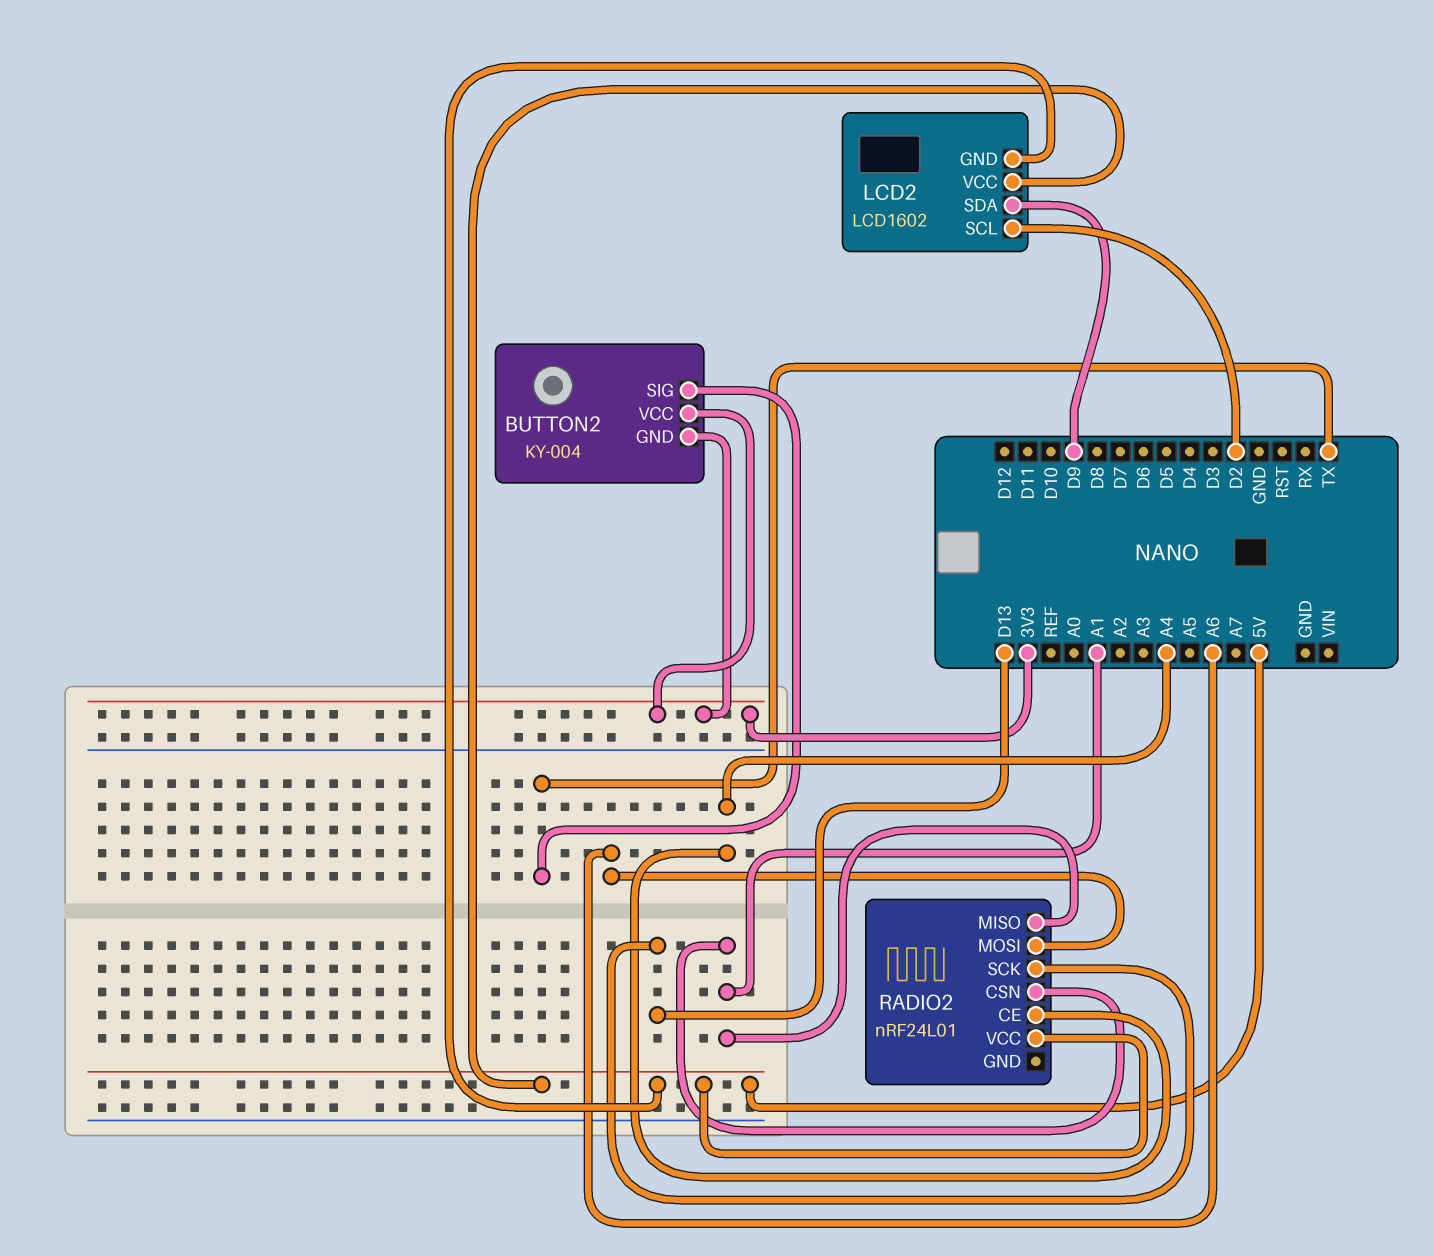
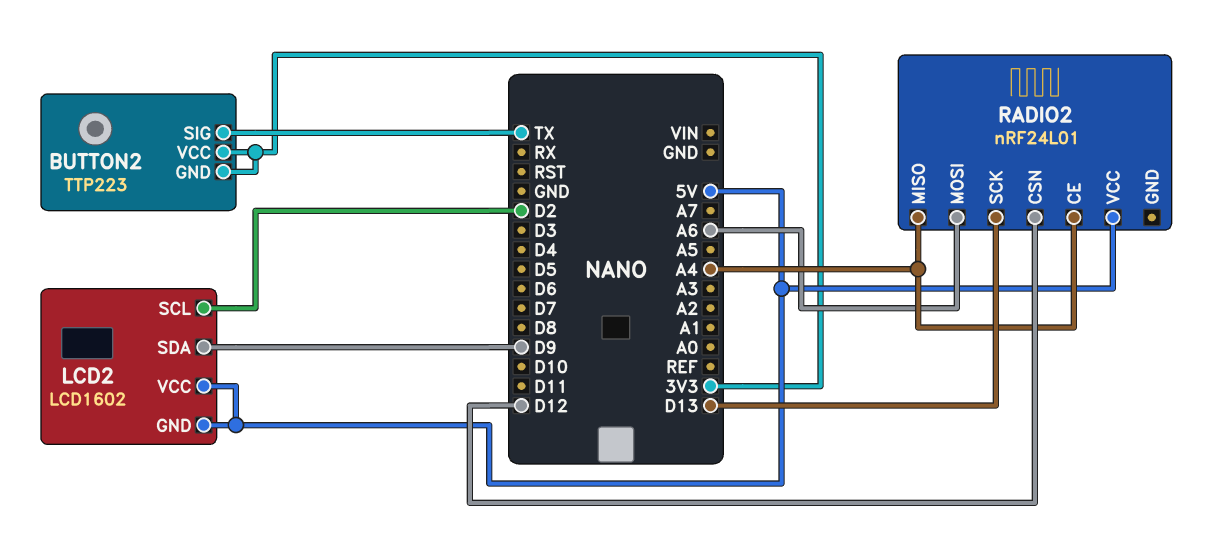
BUTTON2: KY-004 -> TTP223
RADIO2 pin CSN: A1 -> D12
RADIO2 pin MISO: A1 -> A4

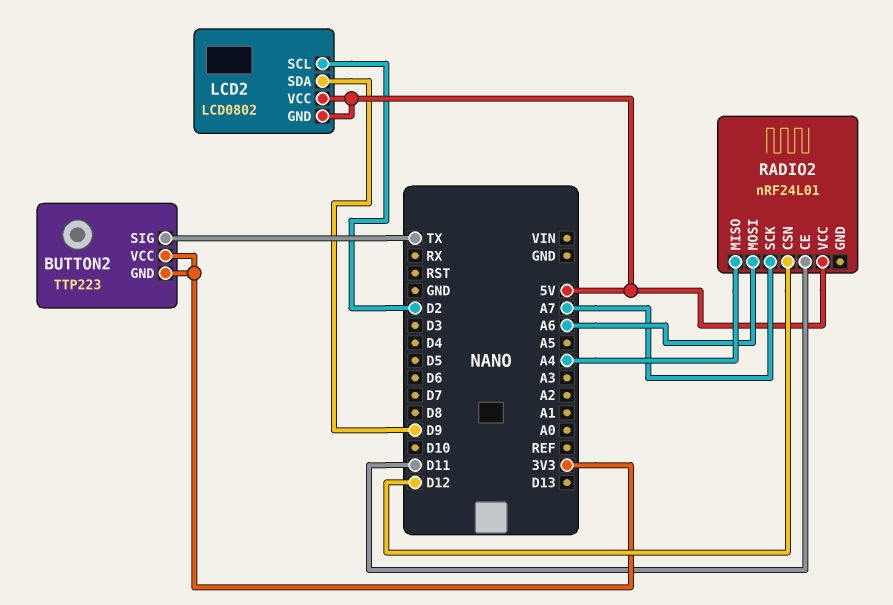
LCD2: LCD1602 -> LCD0802
RADIO2 pin CE: A4 -> D11
RADIO2 pin SCK: D13 -> A7

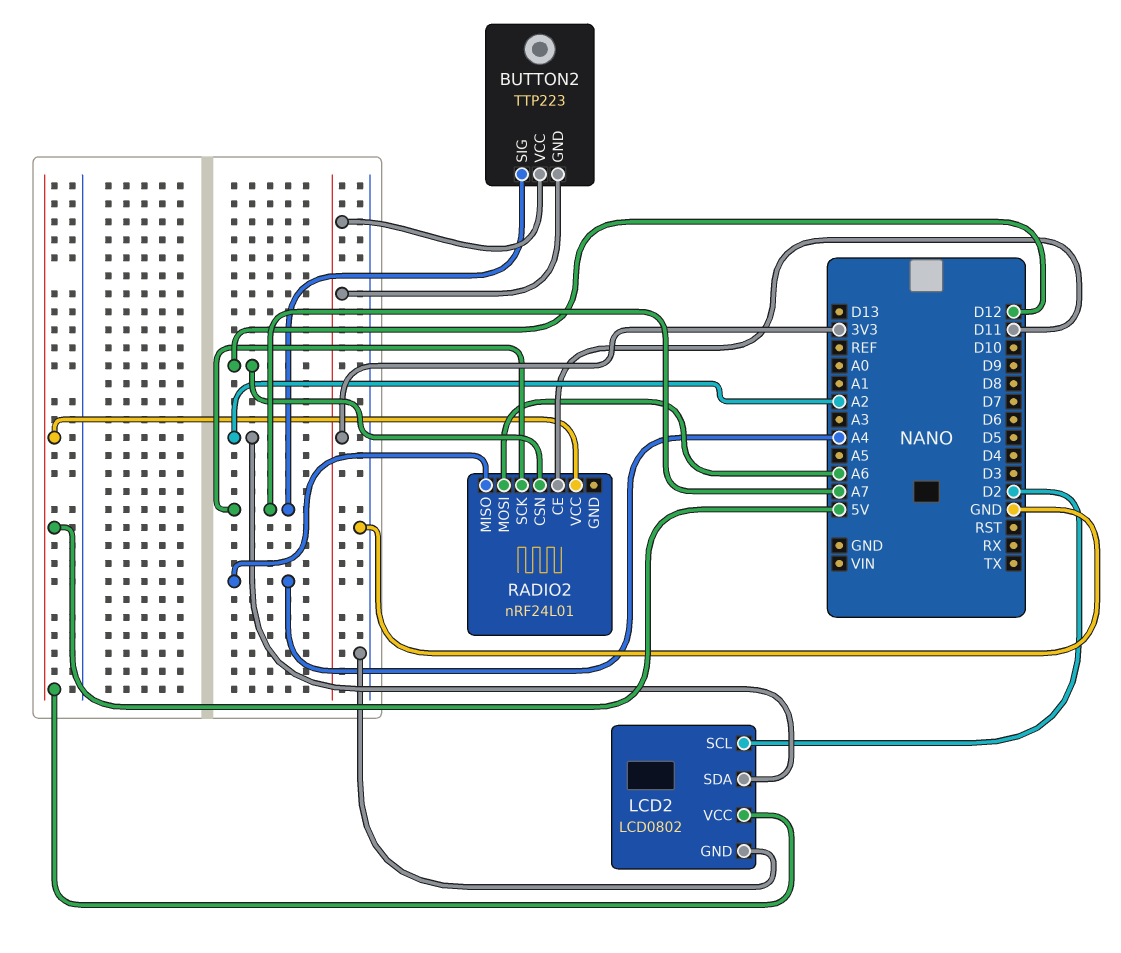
BUTTON2 pin SIG: TX -> A7
LCD2 pin GND: 5V -> GND
LCD2 pin SDA: D9 -> A2

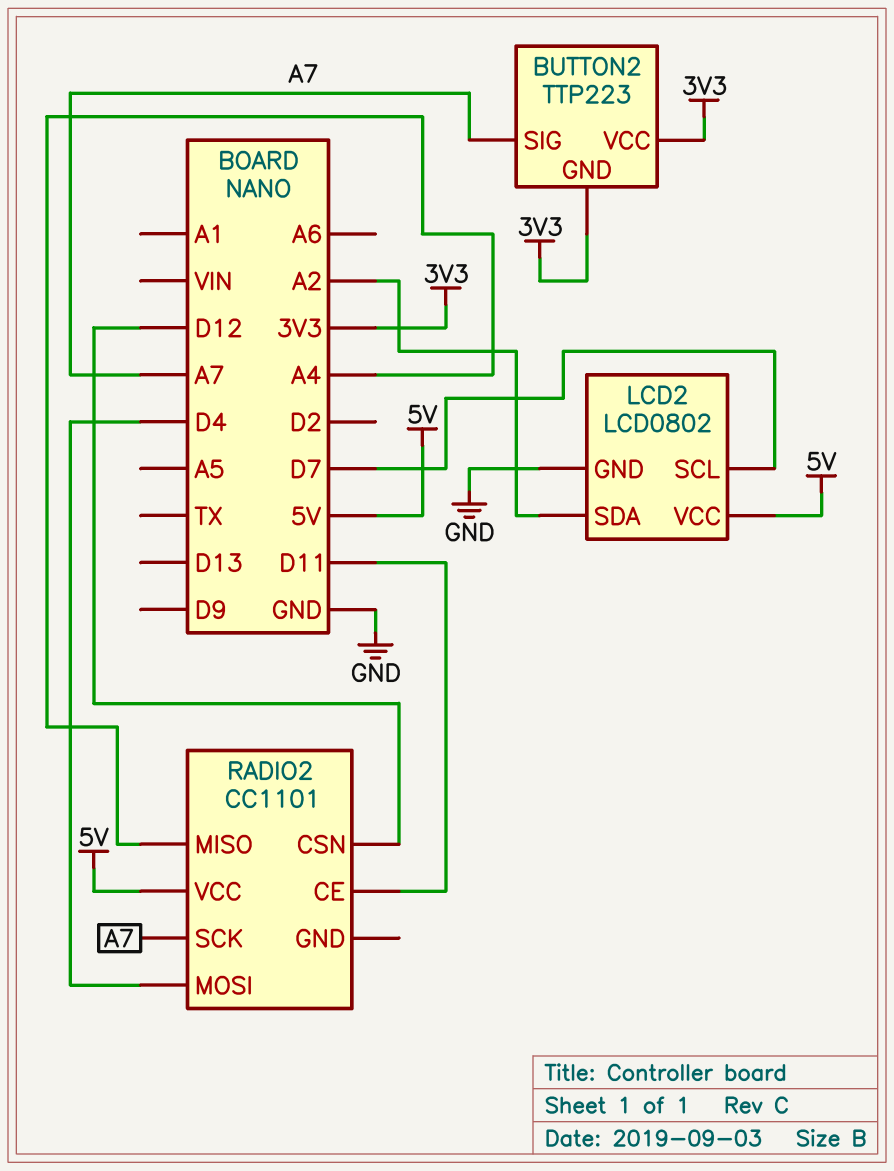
LCD2 pin SCL: D2 -> D7
RADIO2: nRF24L01 -> CC1101
RADIO2 pin MOSI: A6 -> D4

